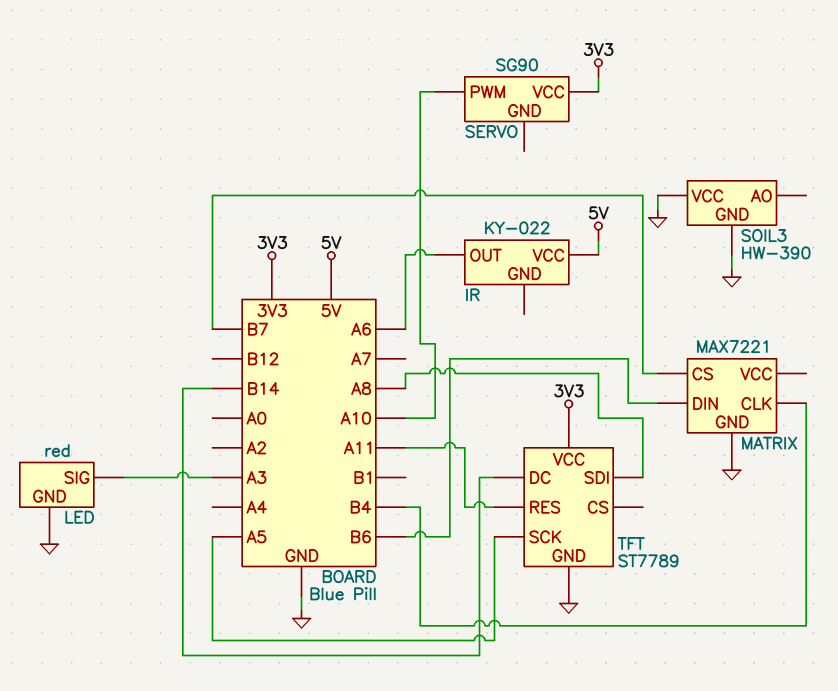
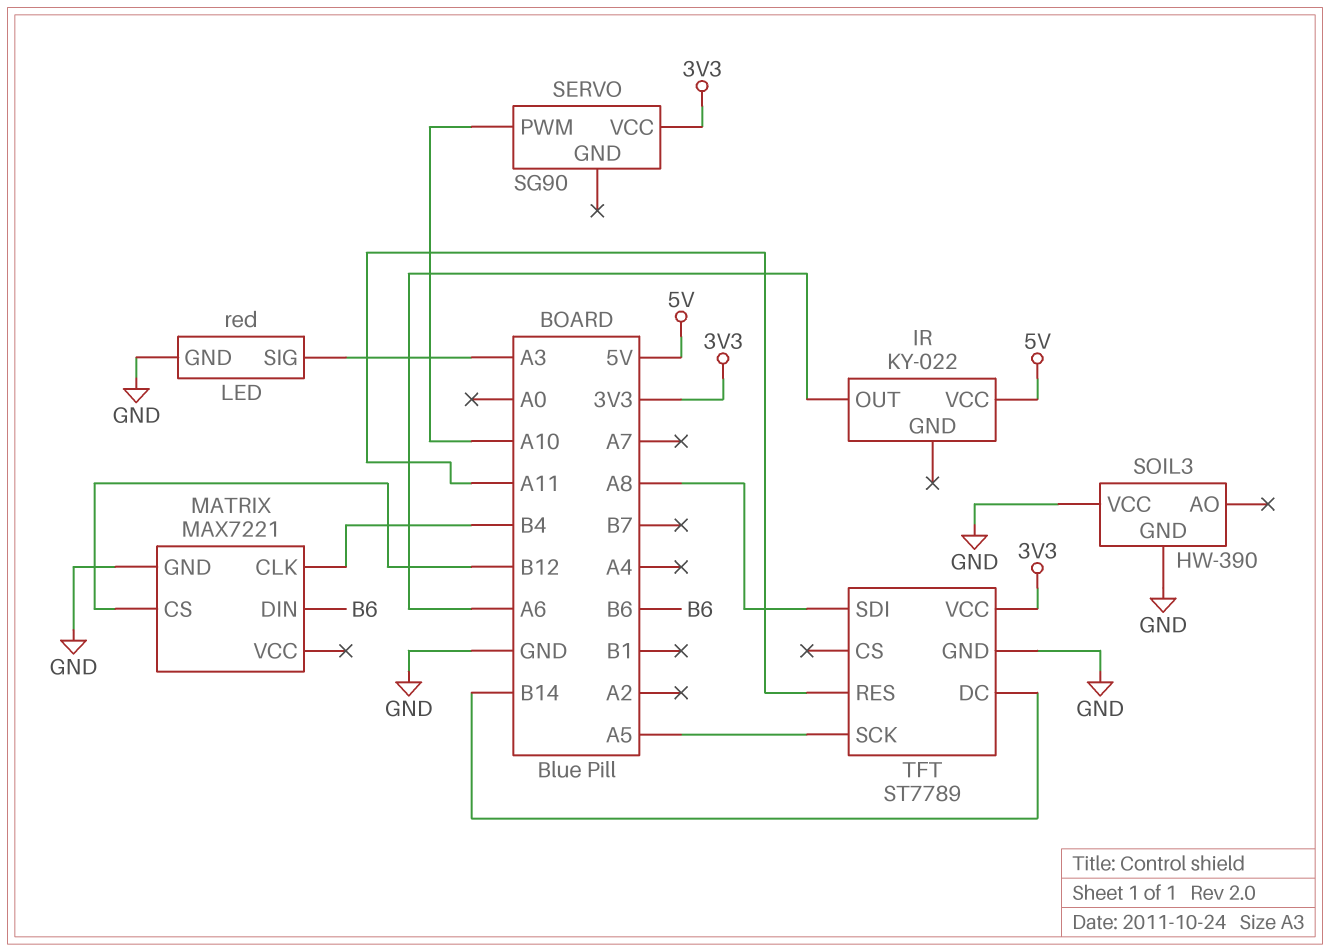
MATRIX pin CS: B7 -> B12

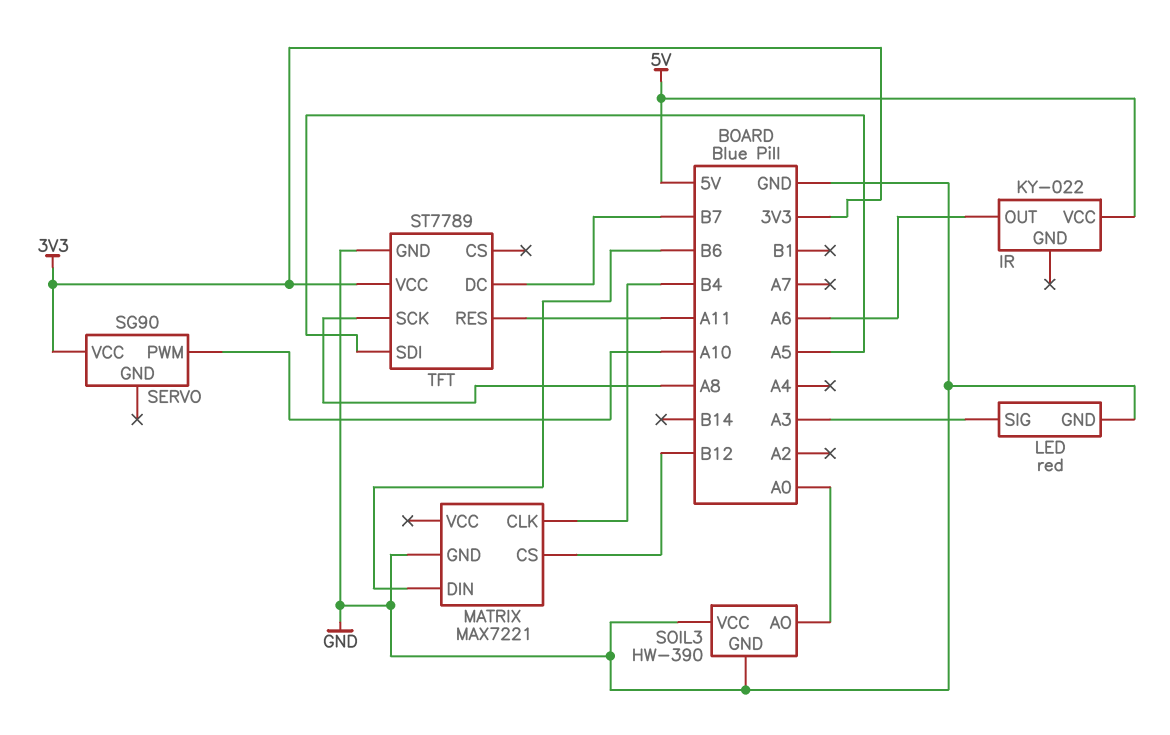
SOIL3 pin AO: none -> A0
TFT pin DC: B14 -> B7
TFT pin SCK: A5 -> A8
TFT pin SDI: A8 -> A5

